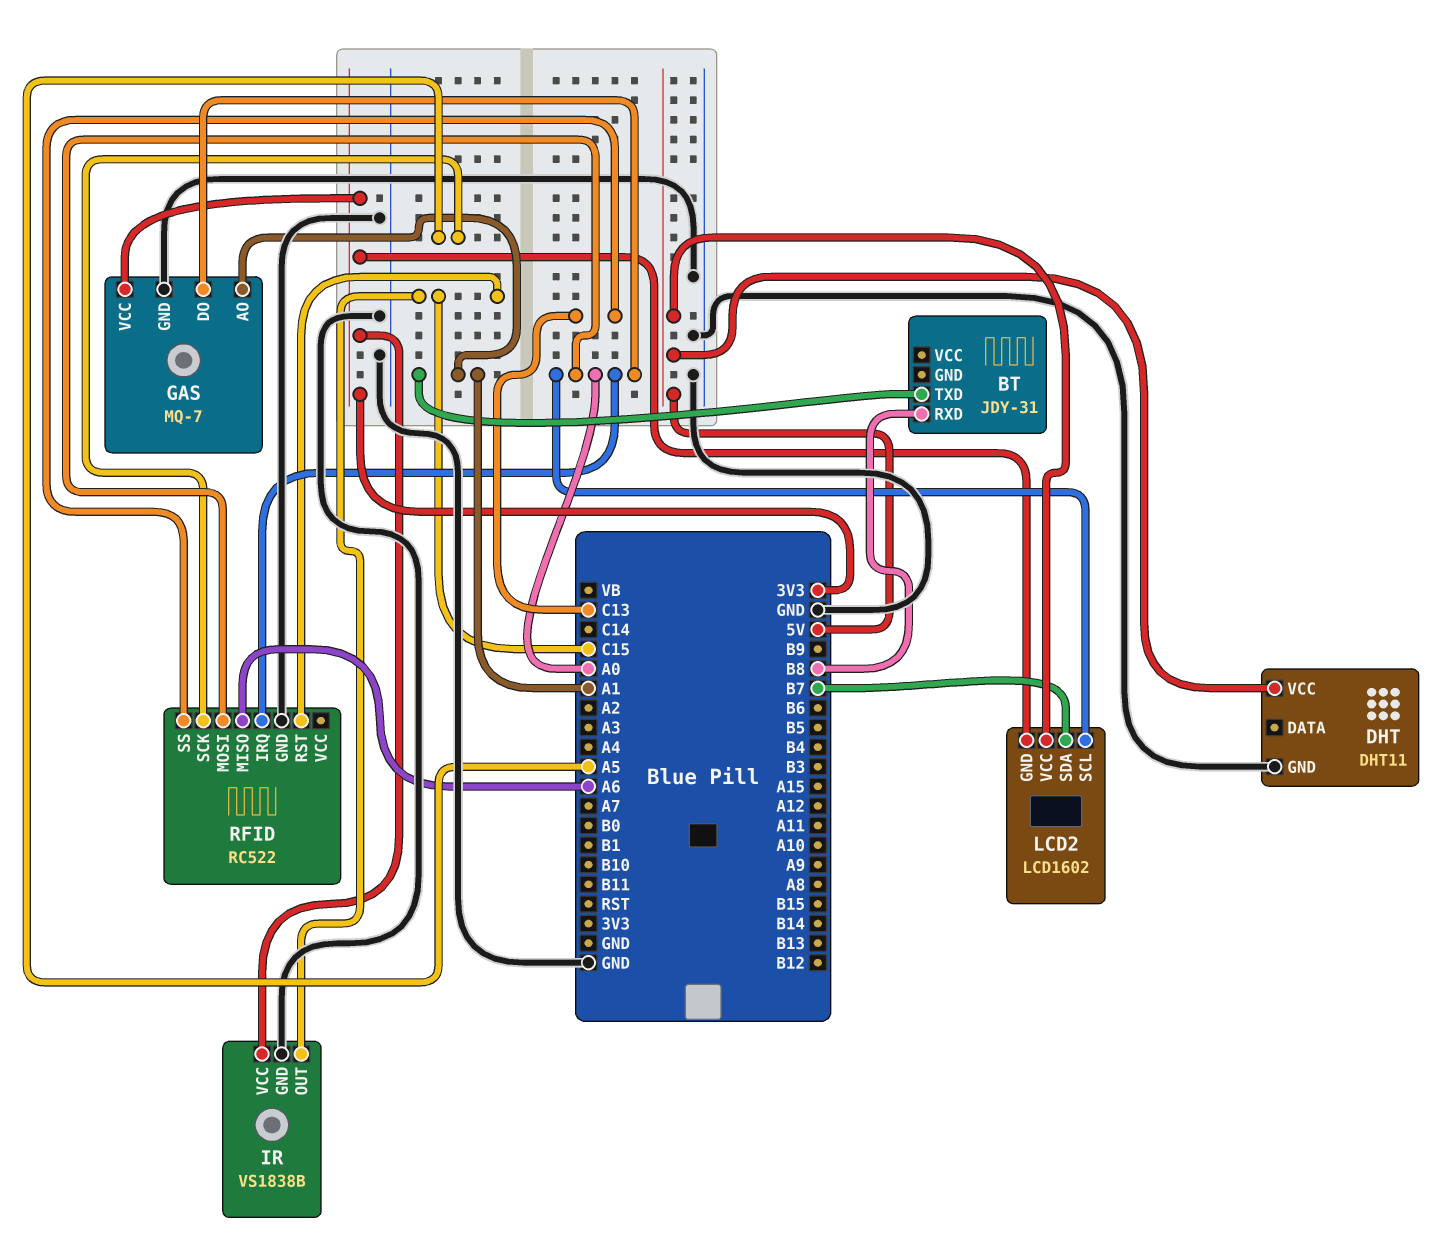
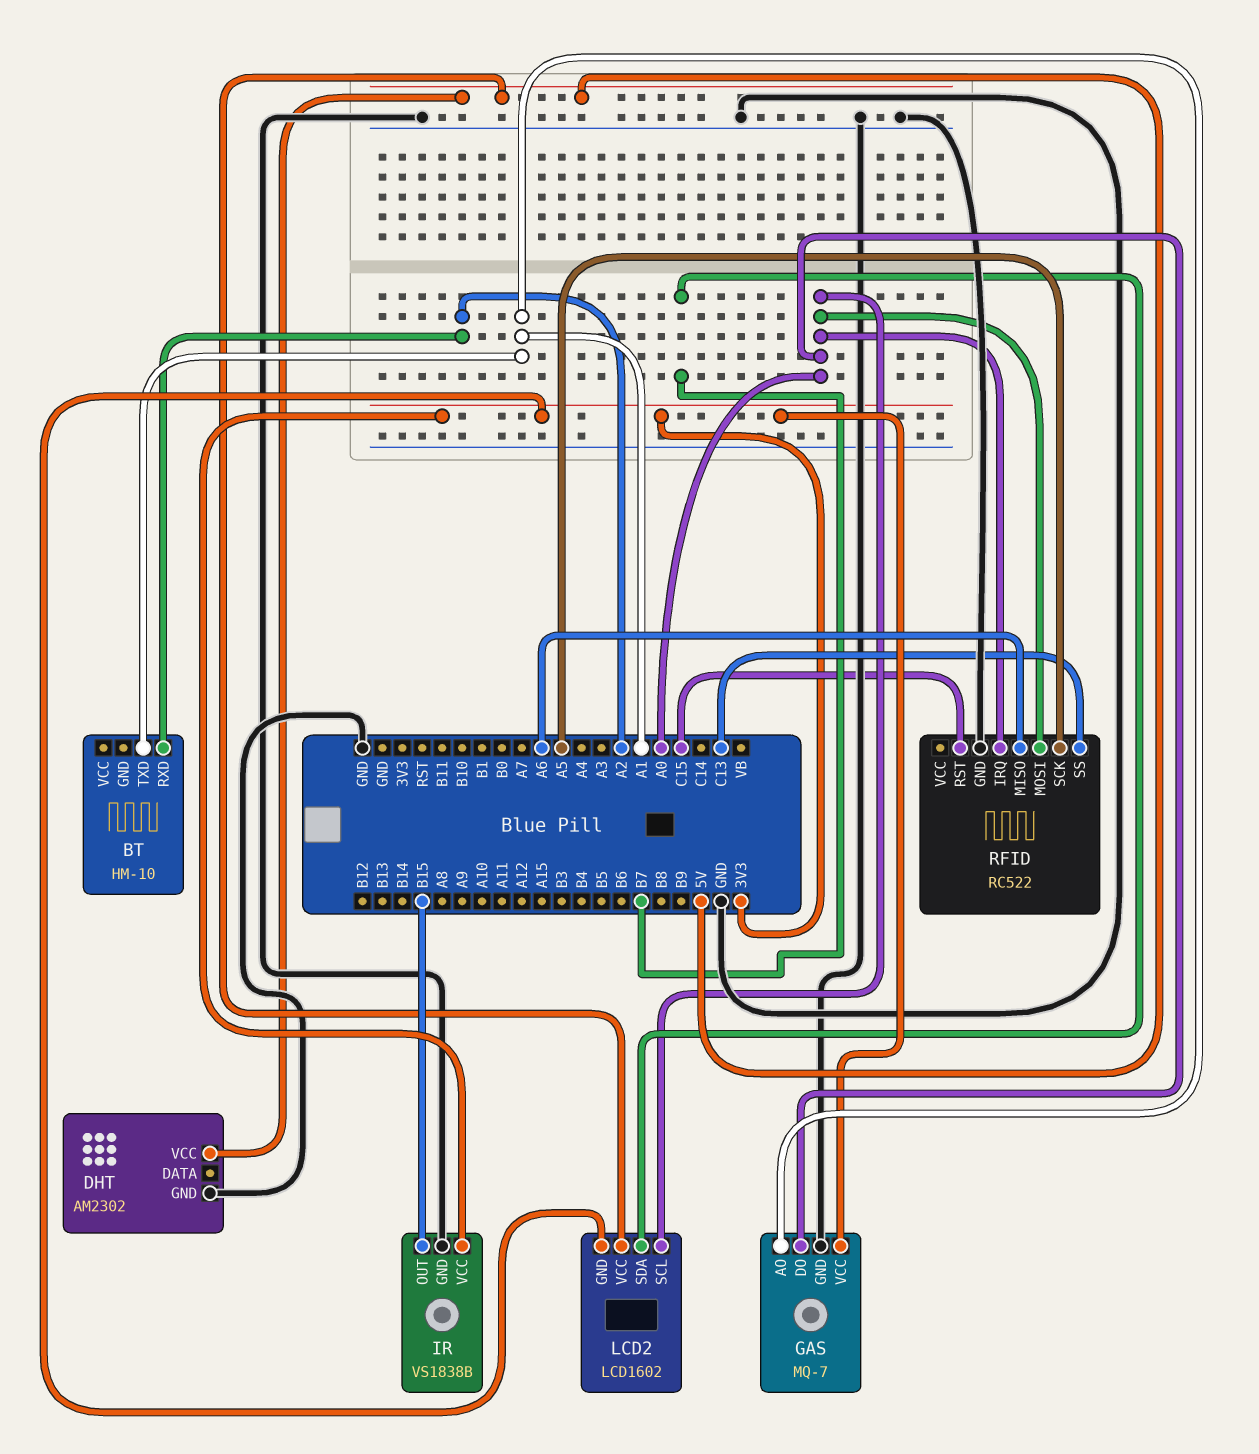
BT: JDY-31 -> HM-10
BT pin RXD: B8 -> A2
DHT: DHT11 -> AM2302
IR pin OUT: C15 -> B15

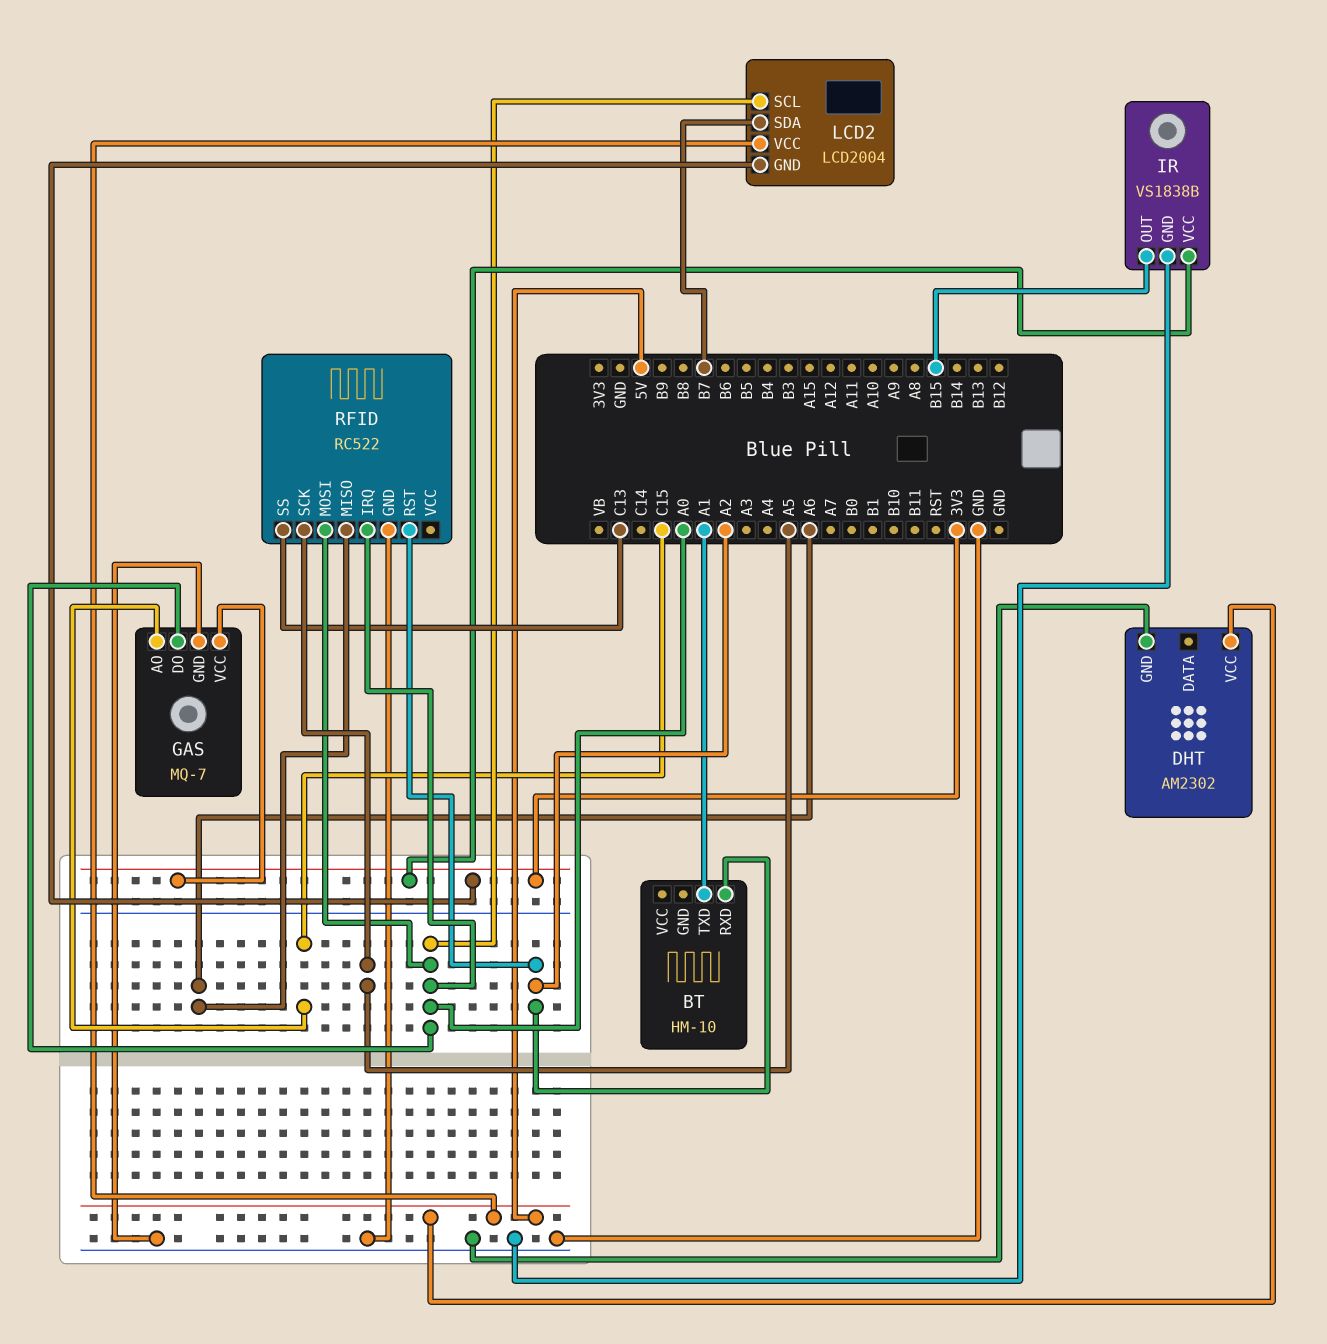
GAS pin AO: A1 -> C15
LCD2: LCD1602 -> LCD2004
RFID pin RST: C15 -> A2

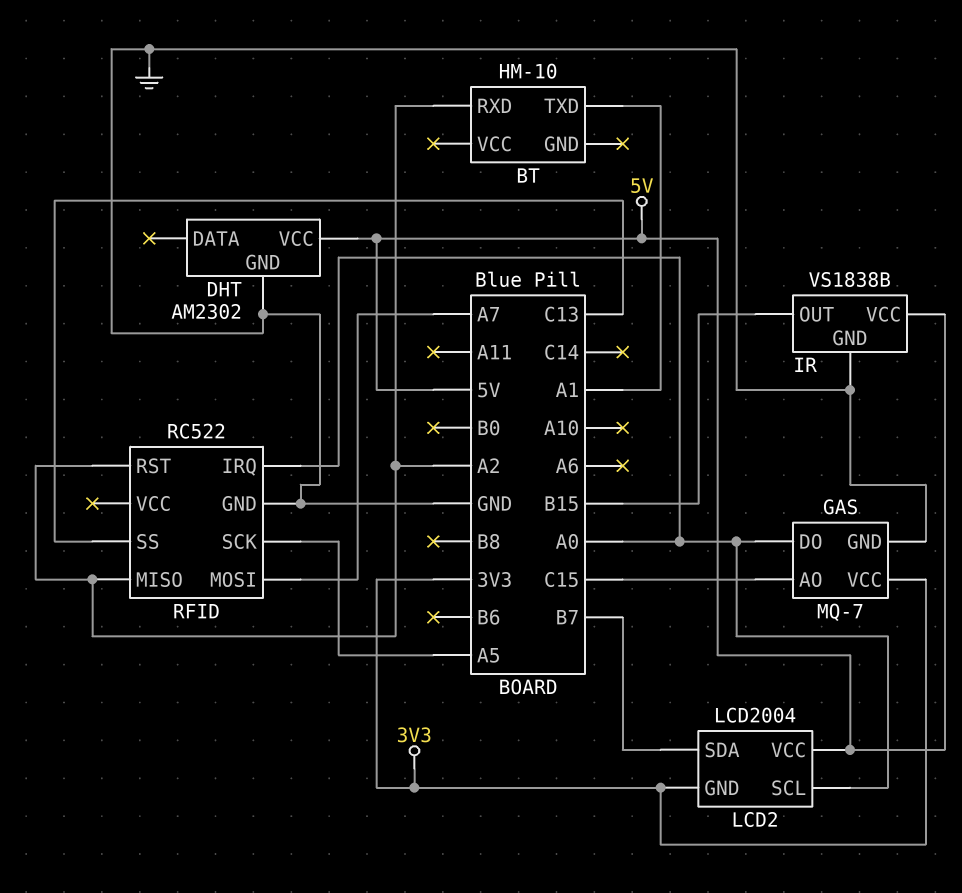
IR pin VCC: 3V3 -> 5V
RFID pin MISO: A6 -> A2
RFID pin MOSI: A0 -> A7

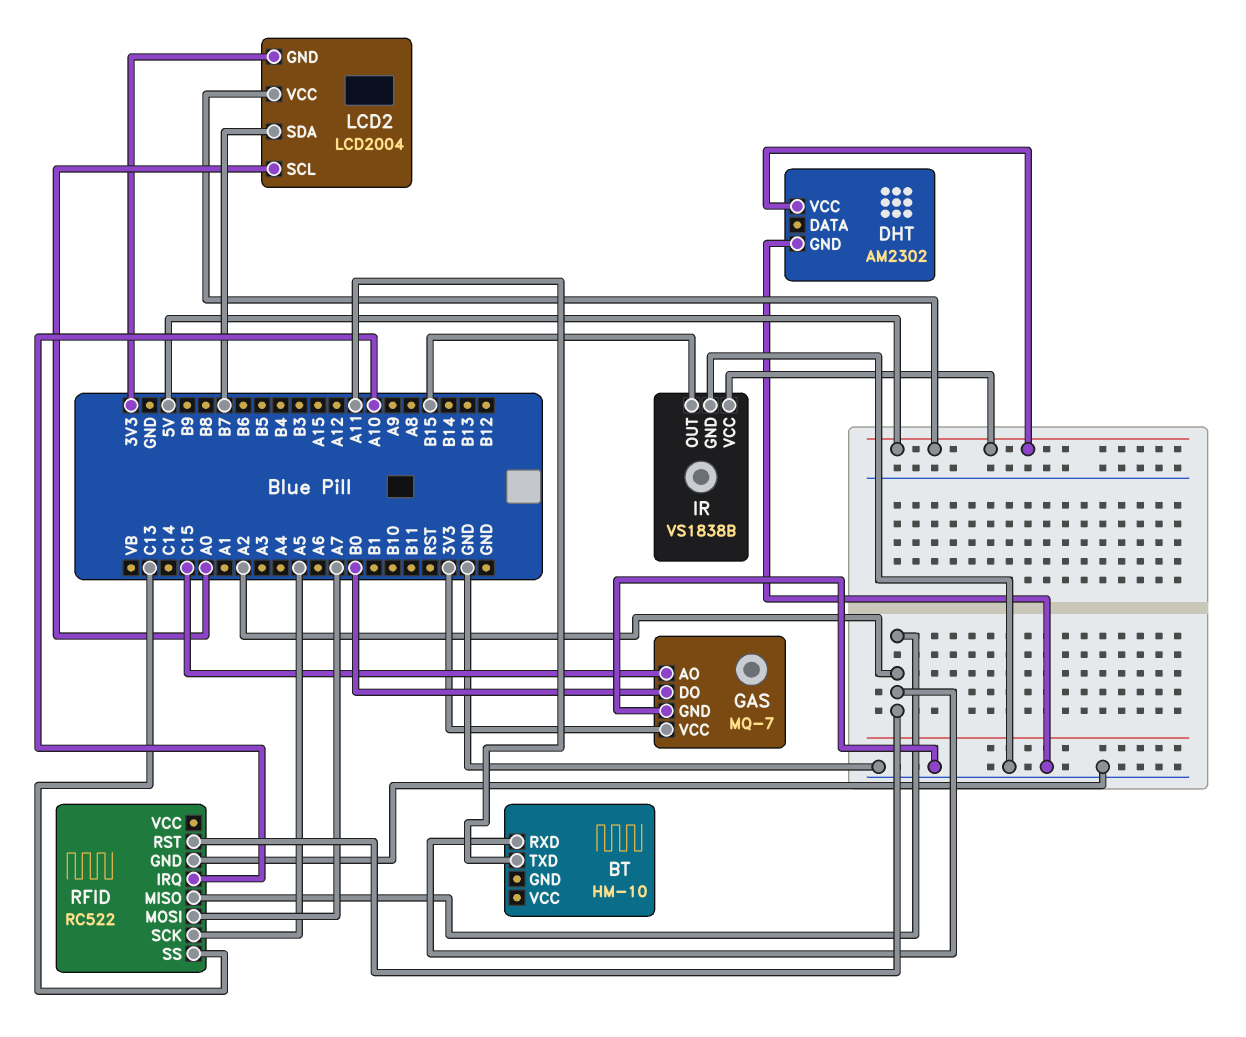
BT pin TXD: A1 -> A11
GAS pin DO: A0 -> B0
RFID pin IRQ: A0 -> A10

